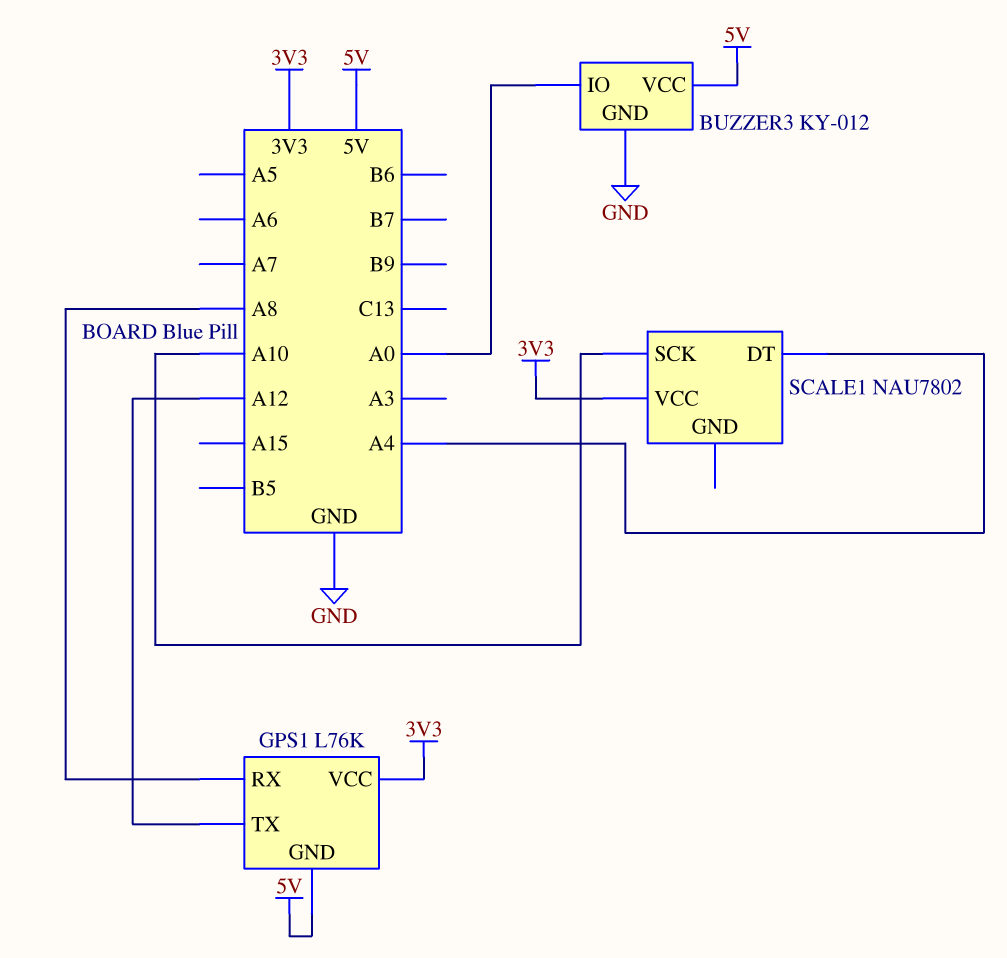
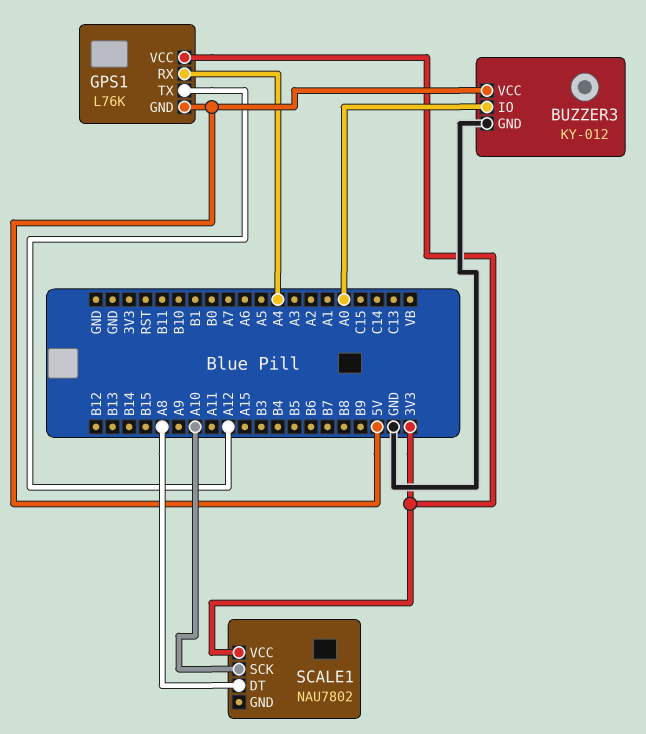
GPS1 pin RX: A8 -> A4
SCALE1 pin DT: A4 -> A8

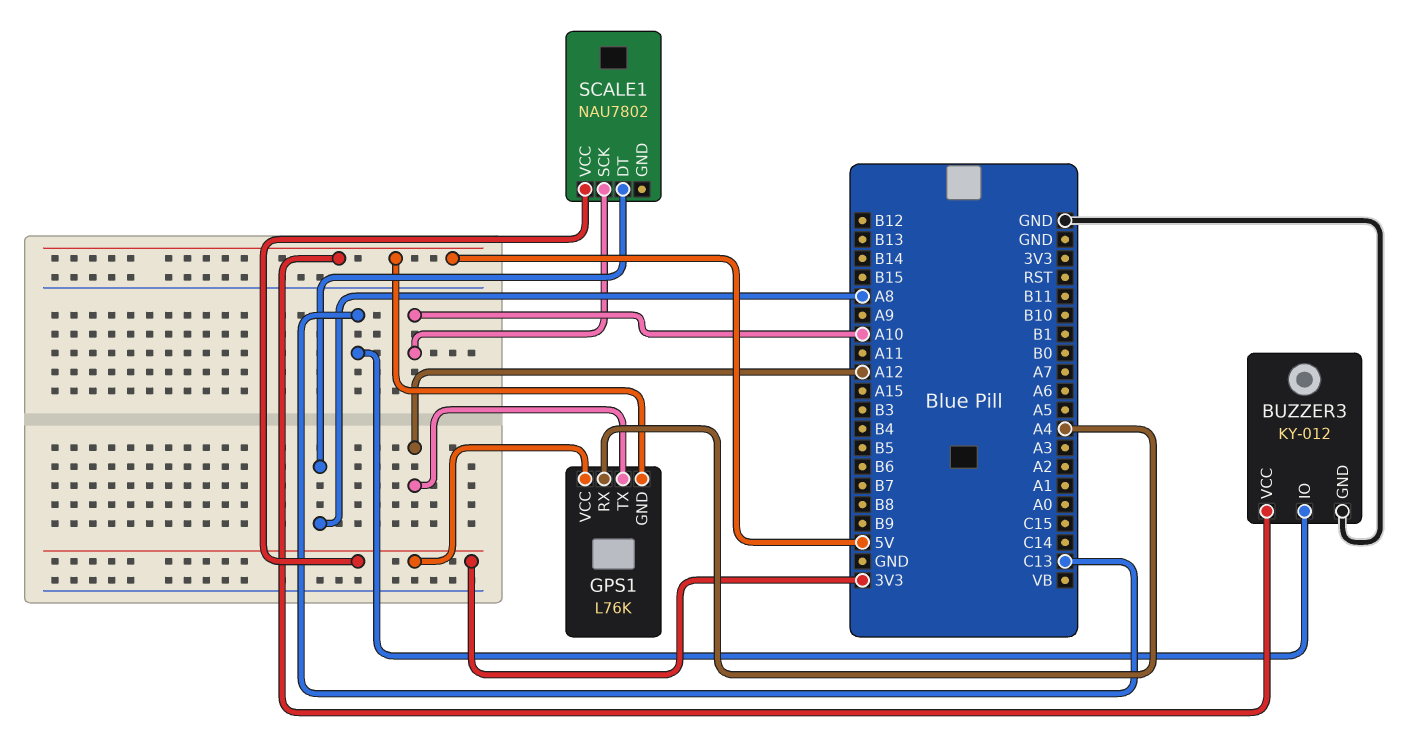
BUZZER3 pin IO: A0 -> C13

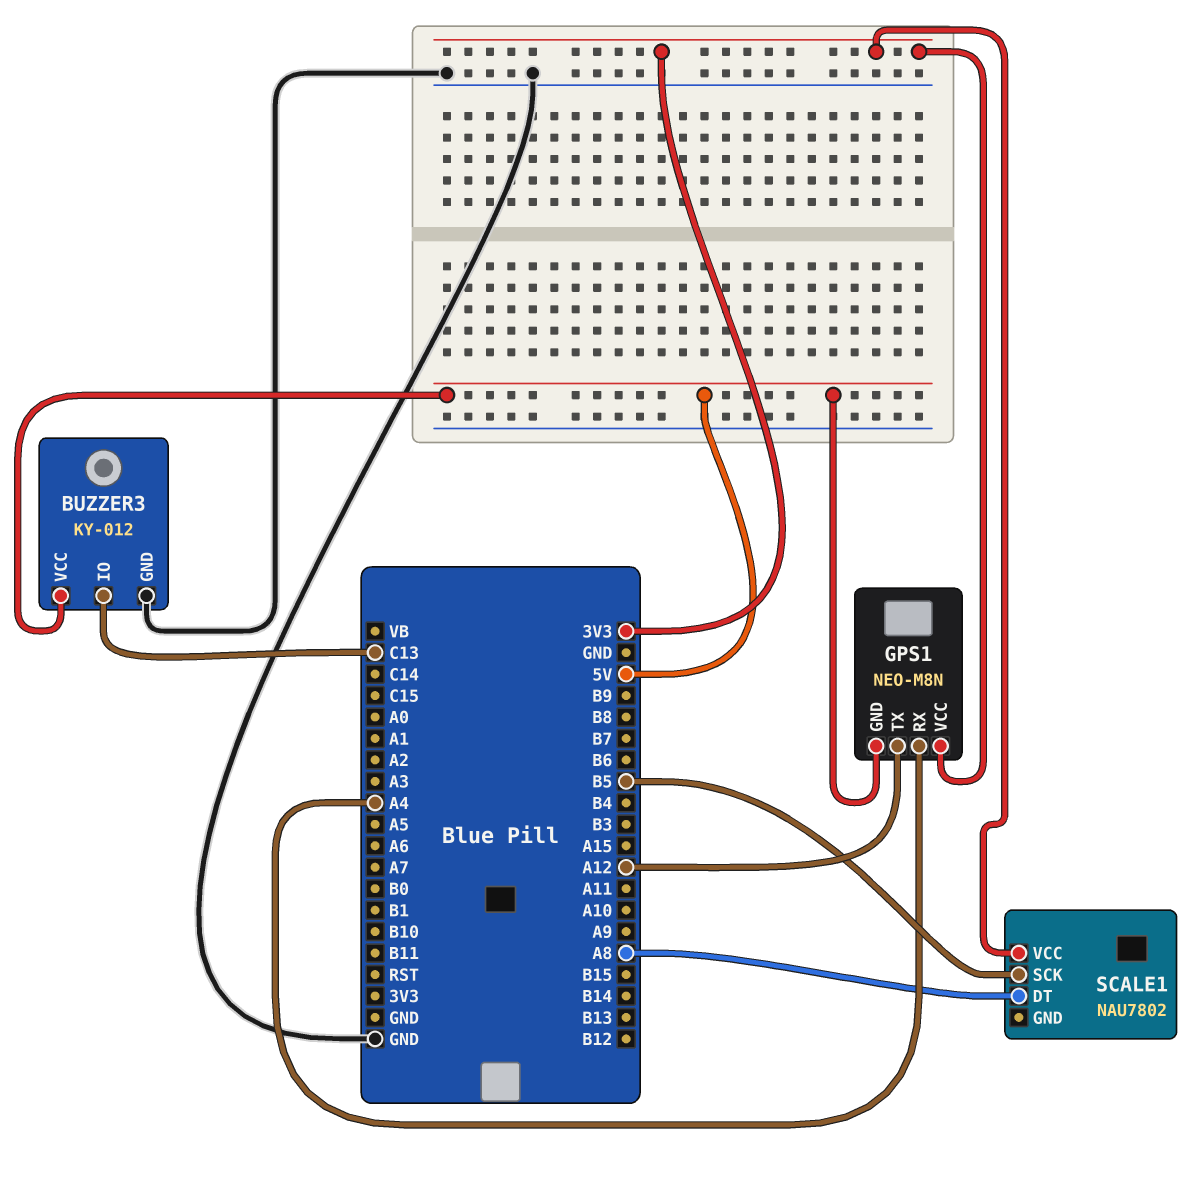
GPS1: L76K -> NEO-M8N
SCALE1 pin SCK: A10 -> B5

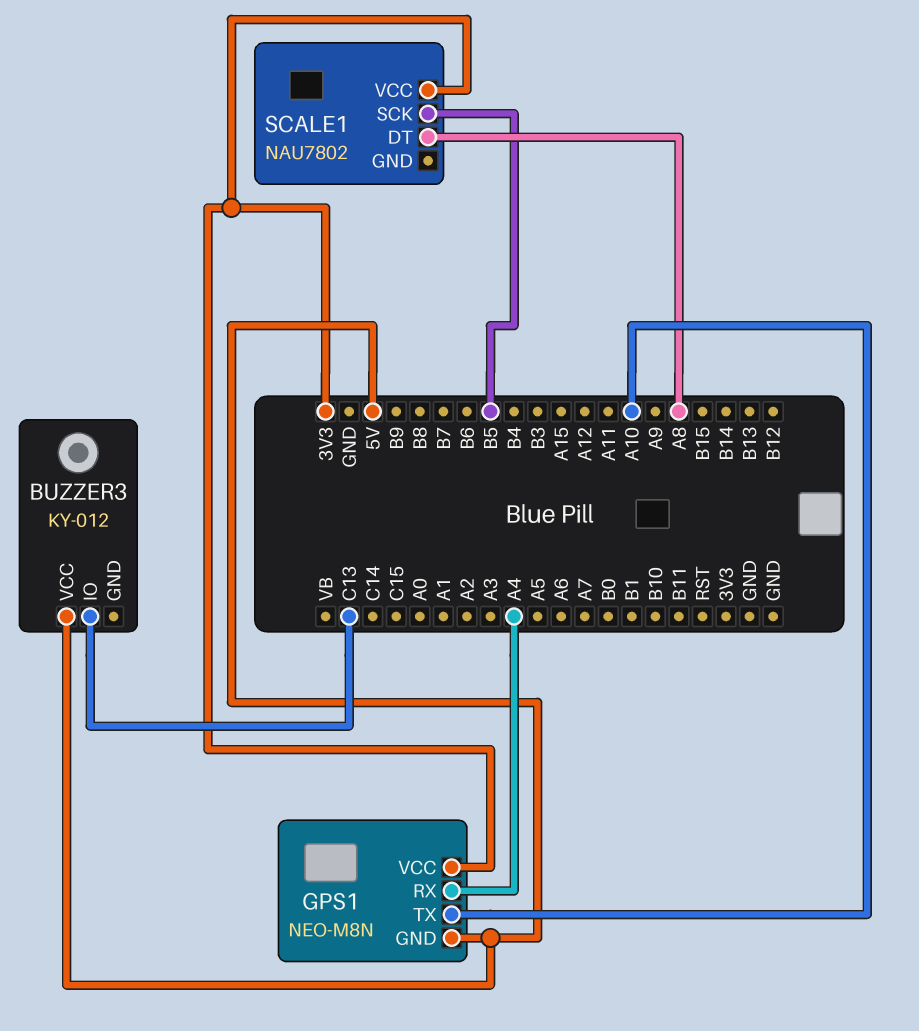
BUZZER3 pin GND: GND -> none
GPS1 pin TX: A12 -> A10

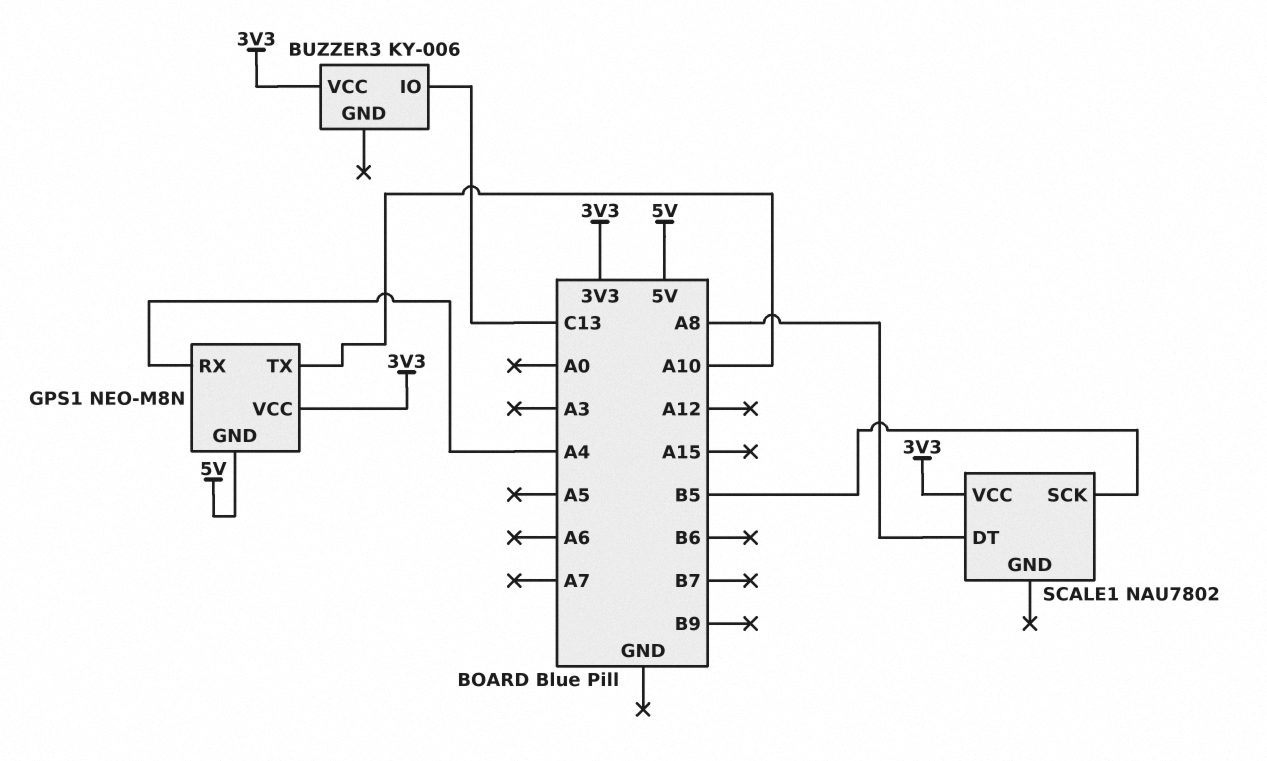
BUZZER3: KY-012 -> KY-006
BUZZER3 pin VCC: 5V -> 3V3

